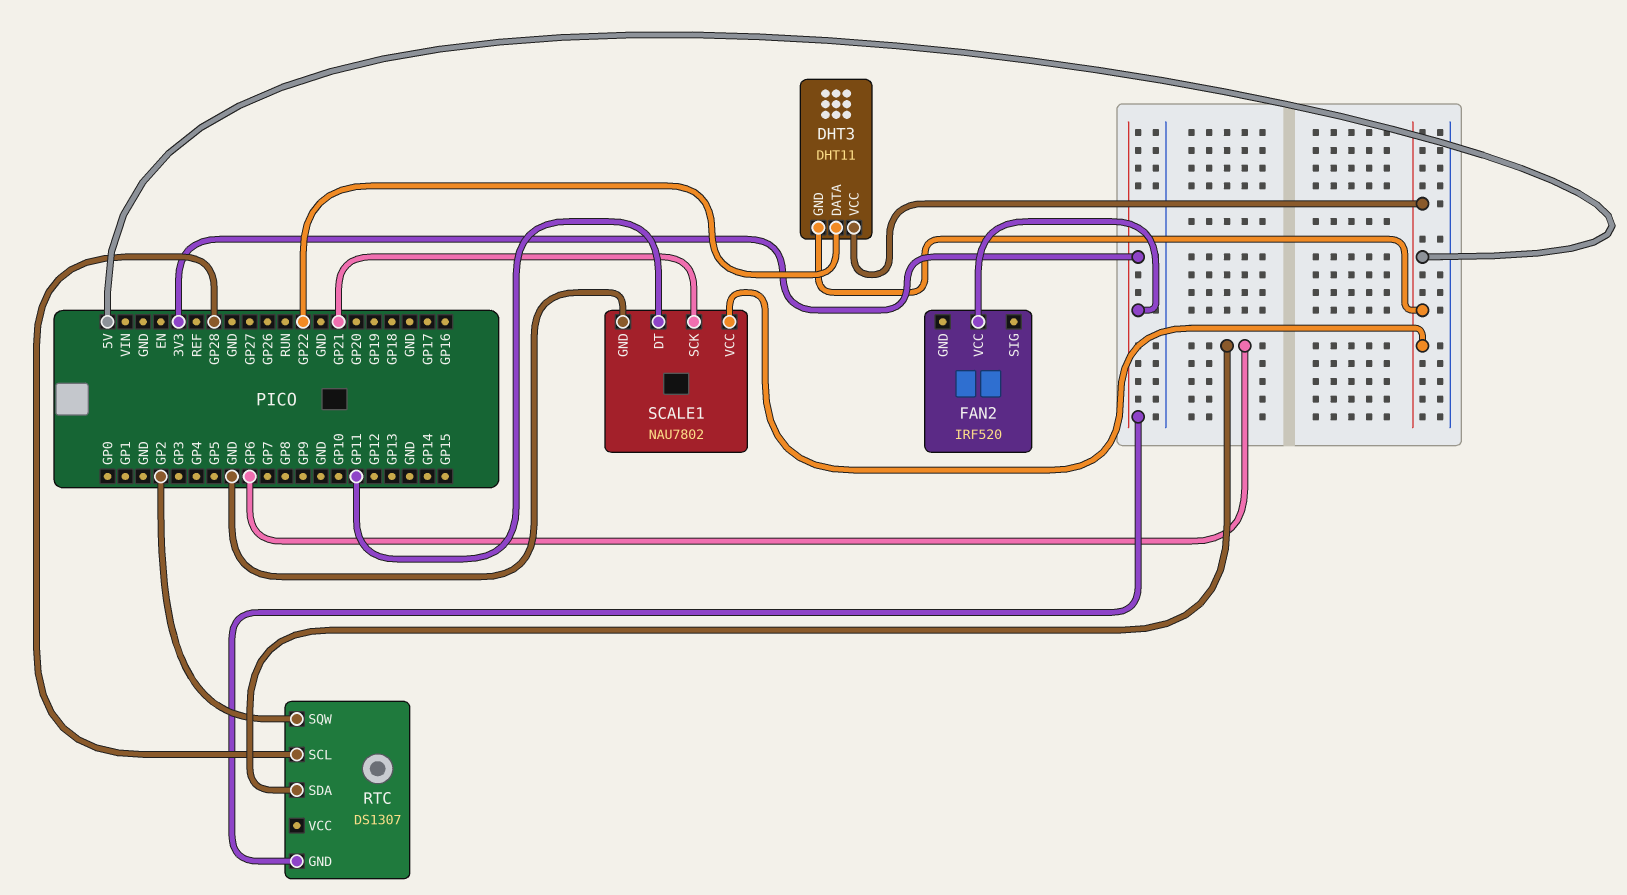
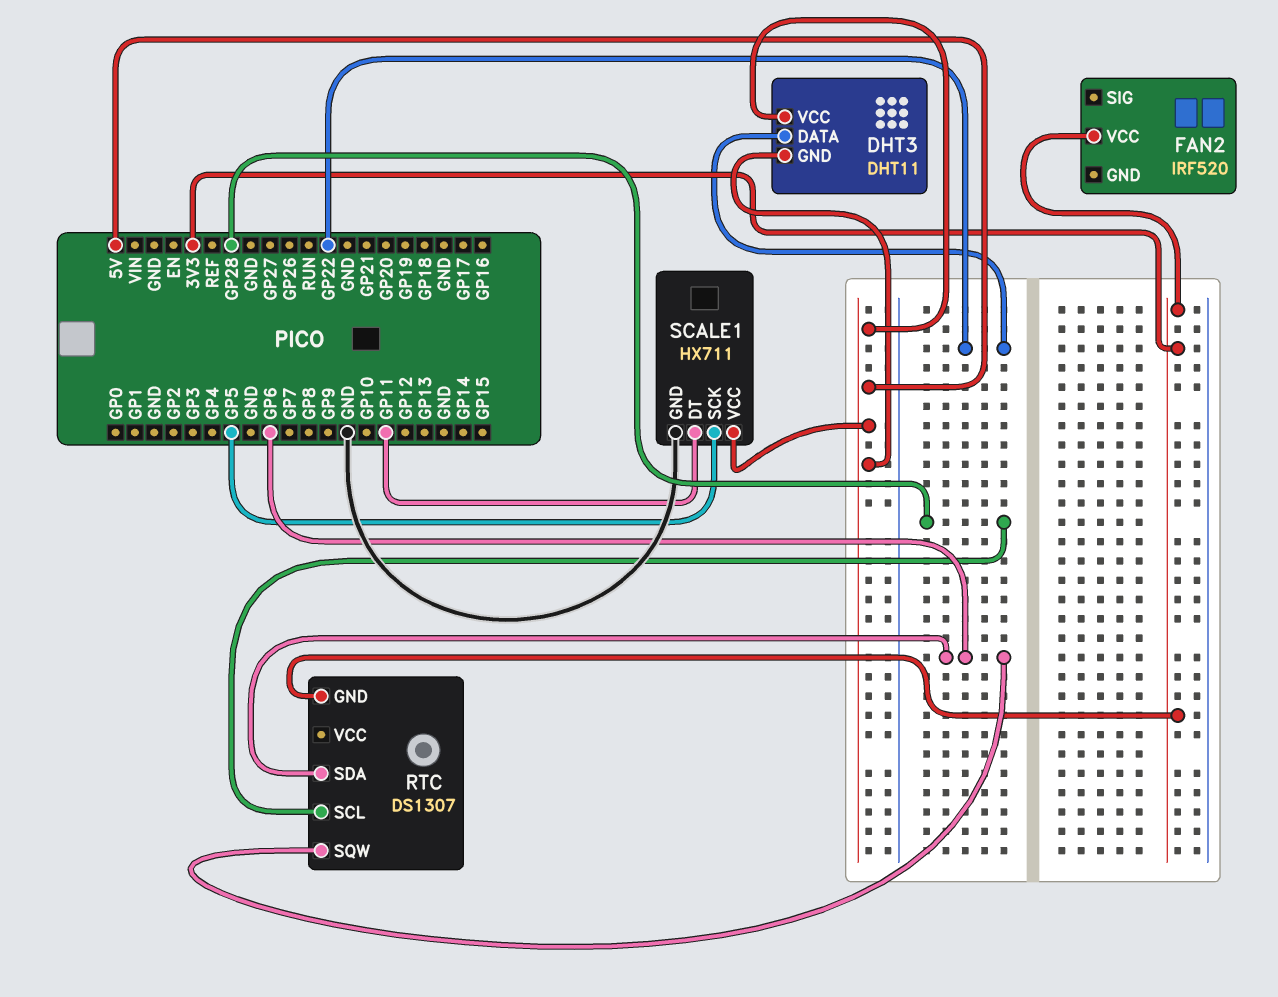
RTC pin SQW: GP2 -> GP6
SCALE1: NAU7802 -> HX711
SCALE1 pin SCK: GP21 -> GP5

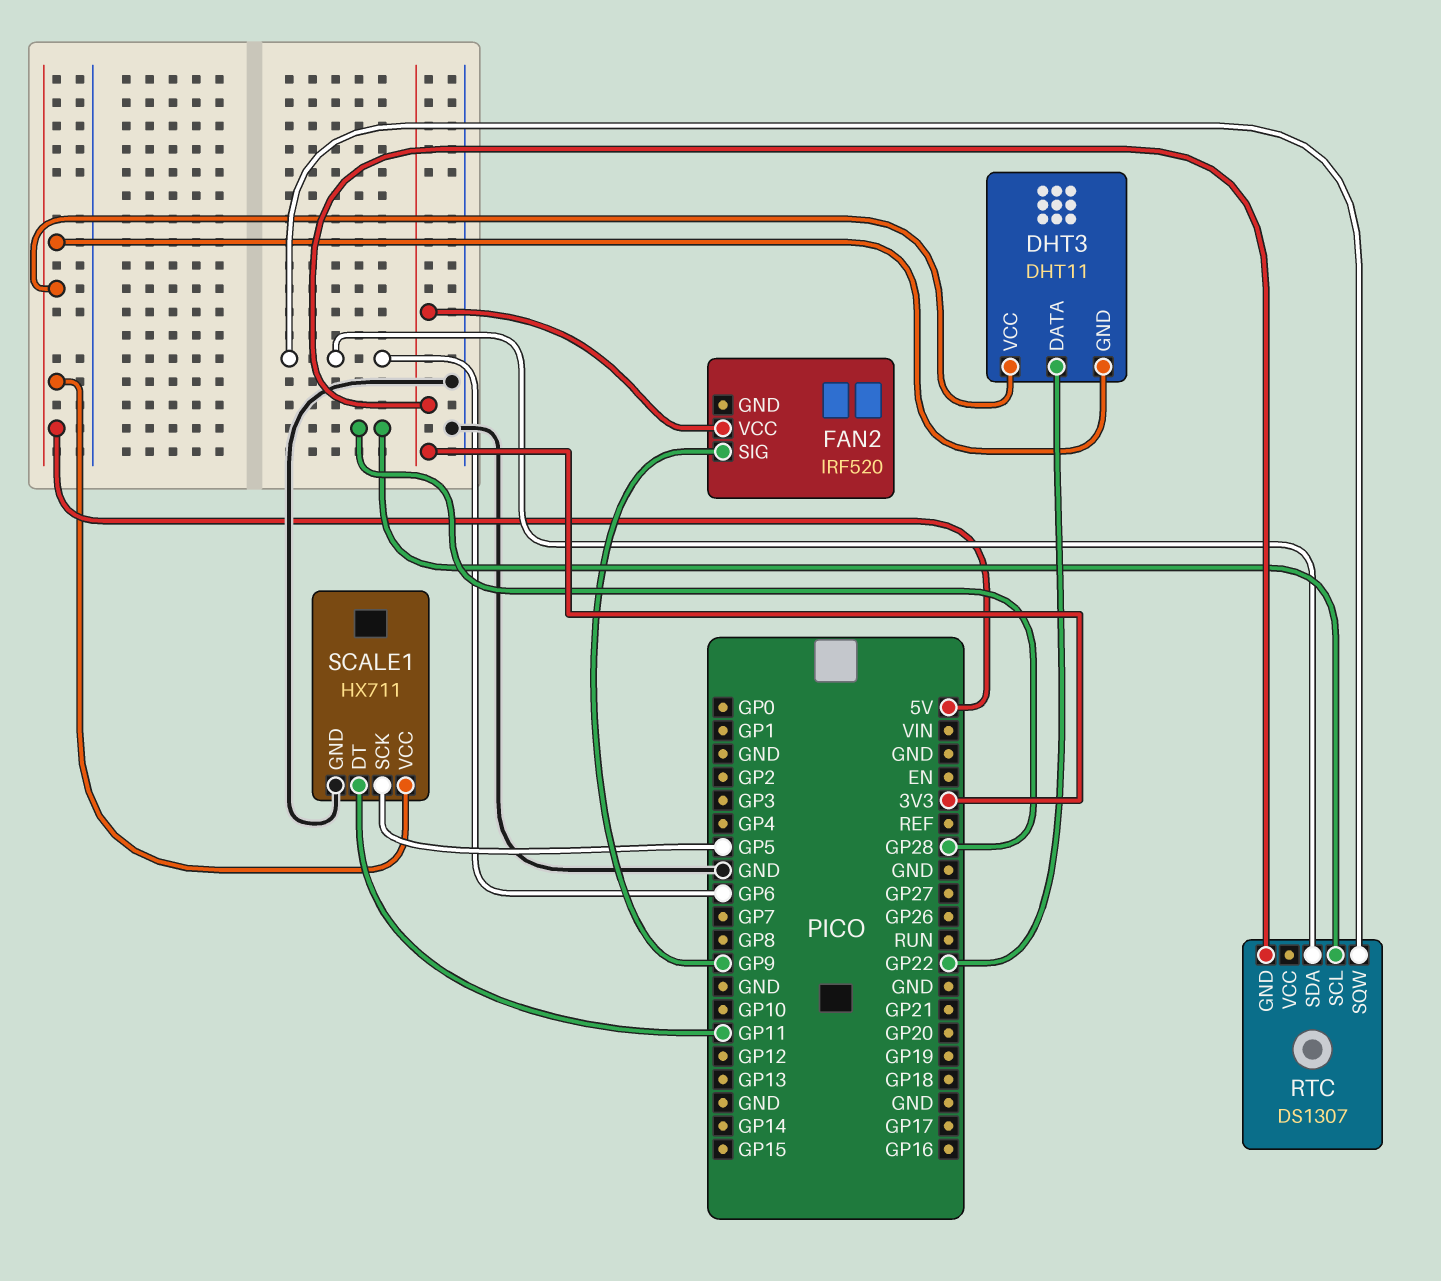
FAN2 pin SIG: none -> GP9

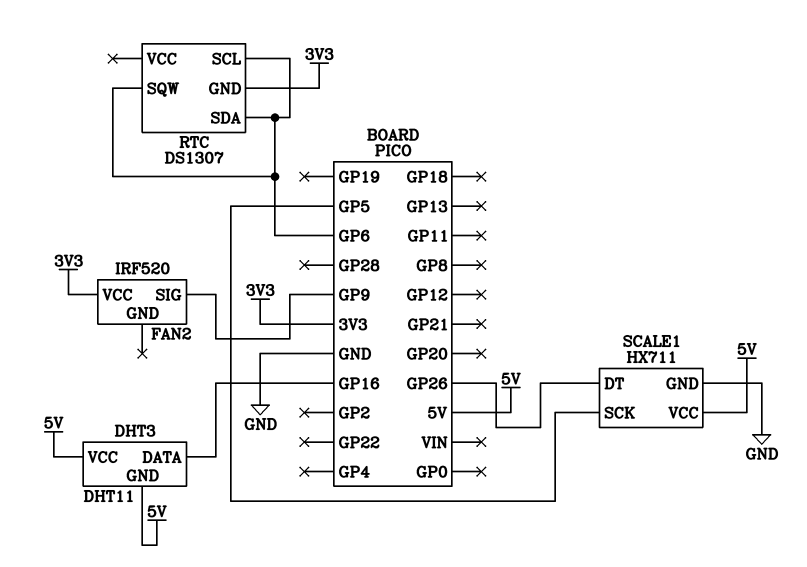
DHT3 pin DATA: GP22 -> GP16
RTC pin SCL: GP28 -> GP6
SCALE1 pin DT: GP11 -> GP26

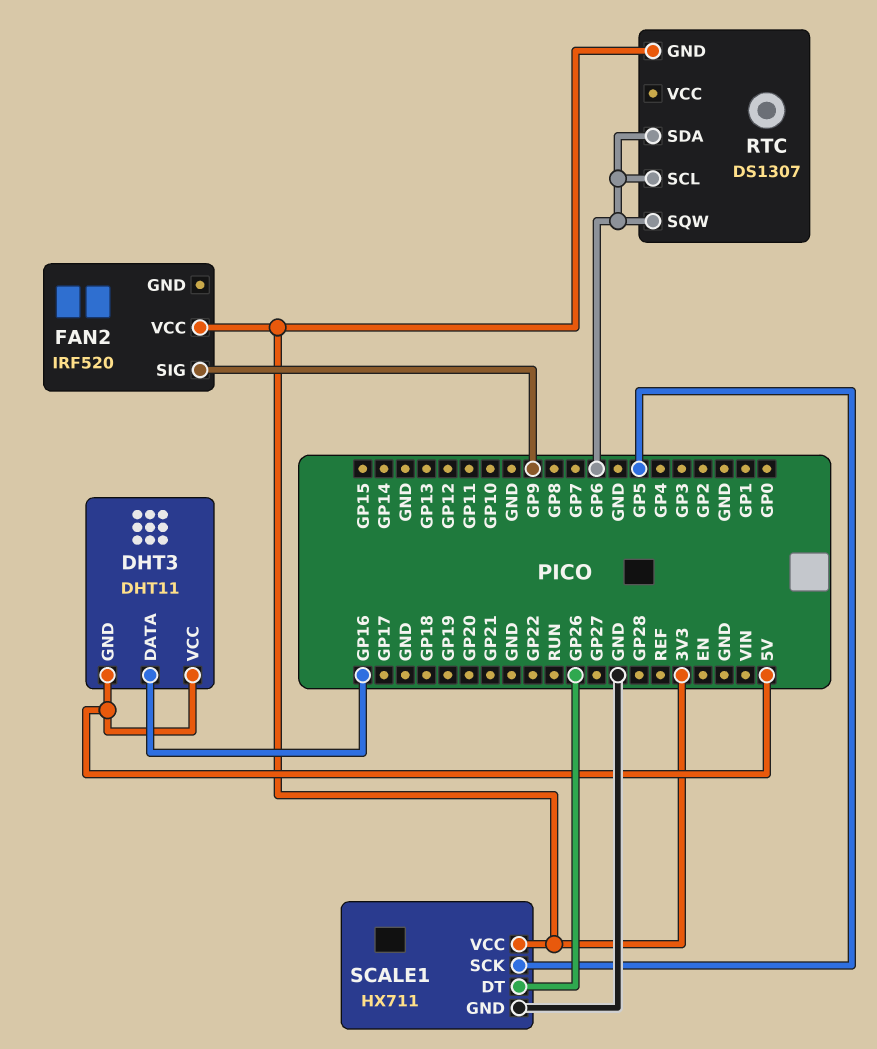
SCALE1 pin VCC: 5V -> 3V3

